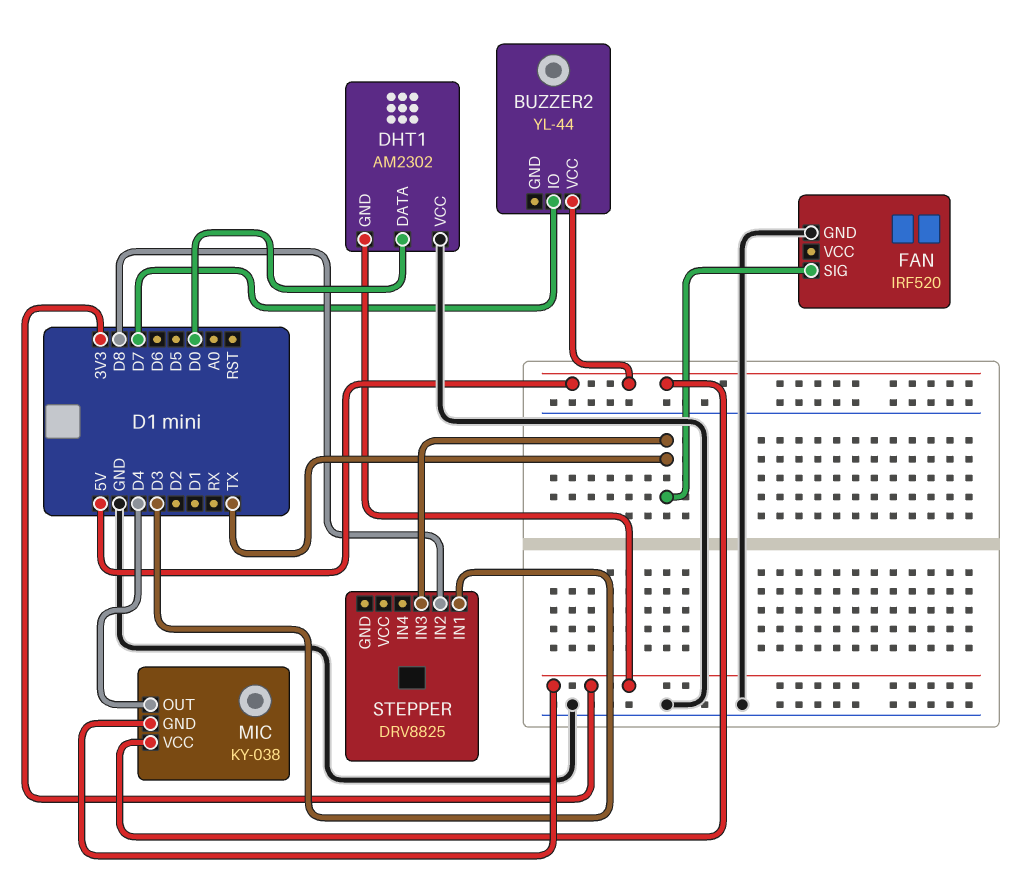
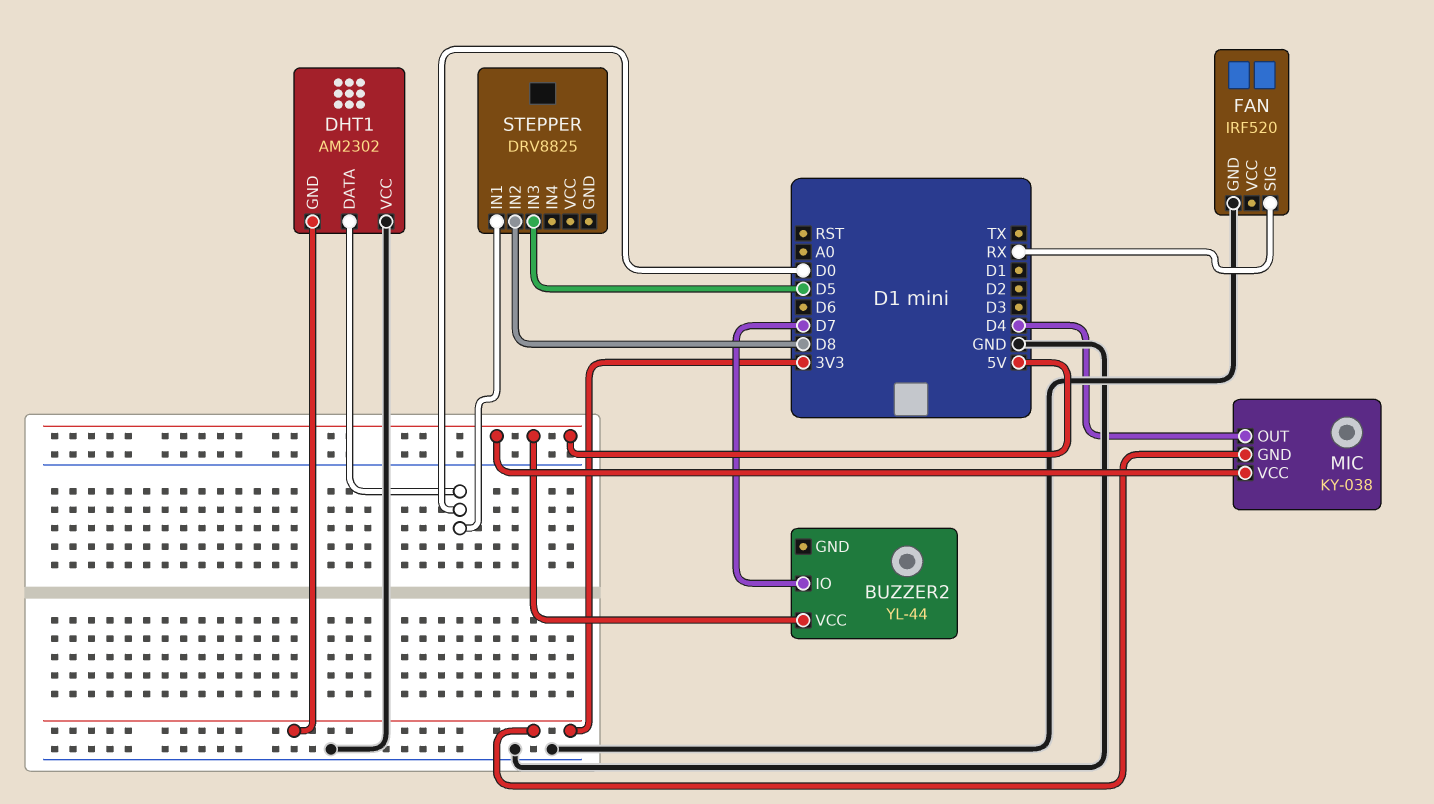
FAN pin SIG: TX -> RX
STEPPER pin IN1: D3 -> D0
STEPPER pin IN3: TX -> D5

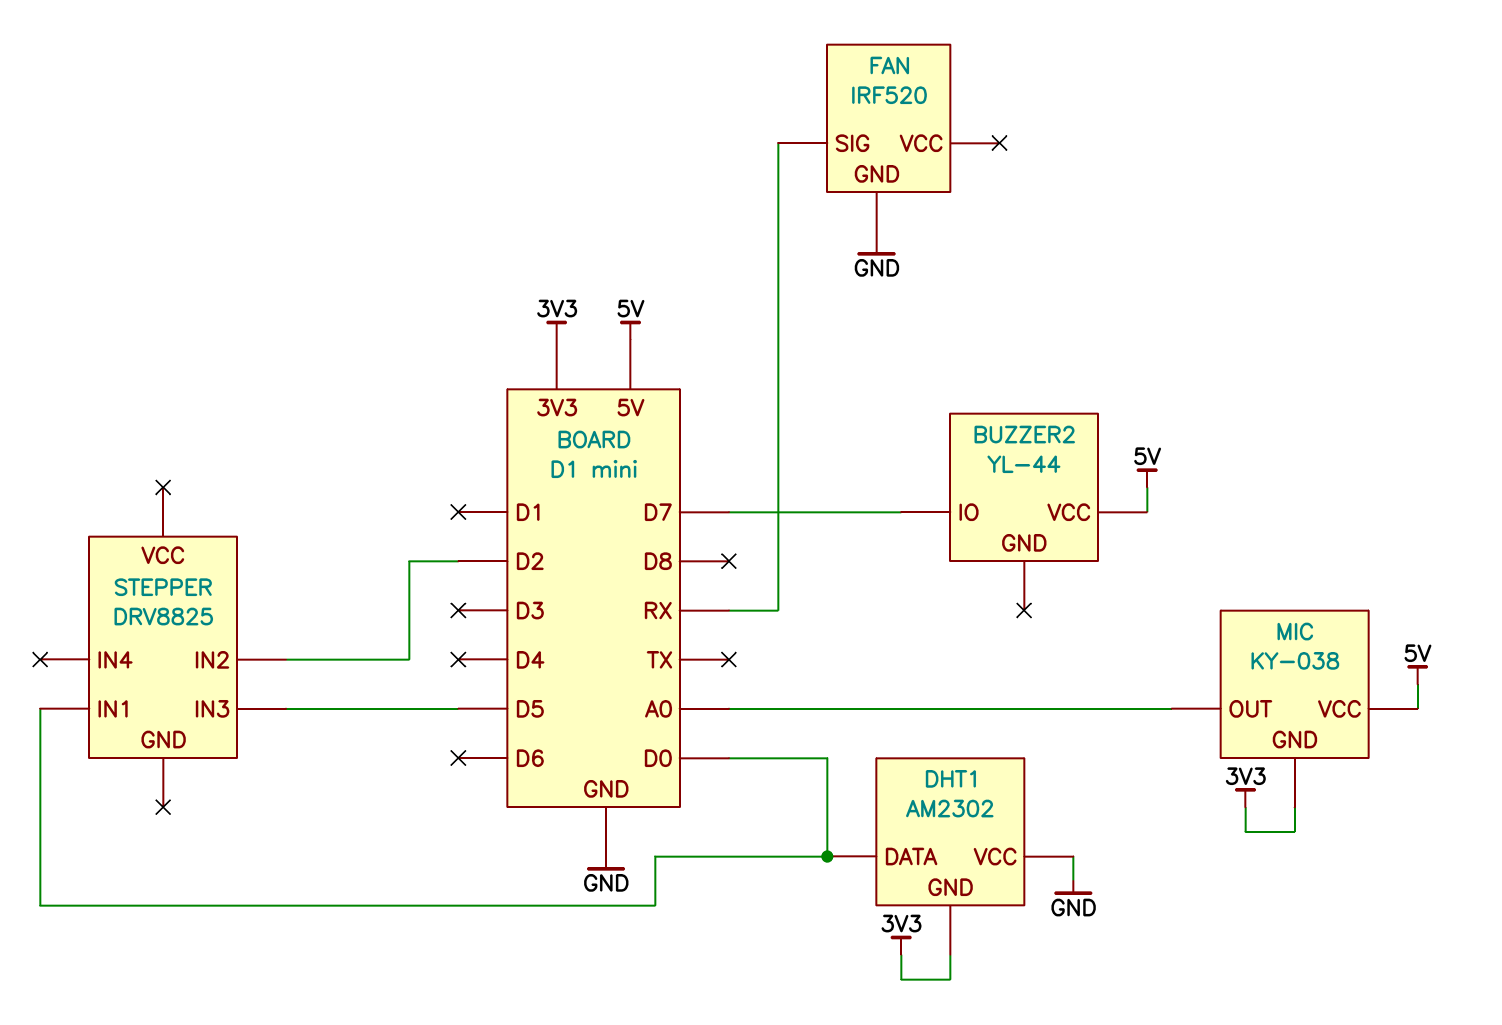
MIC pin OUT: D4 -> A0
STEPPER pin IN2: D8 -> D2

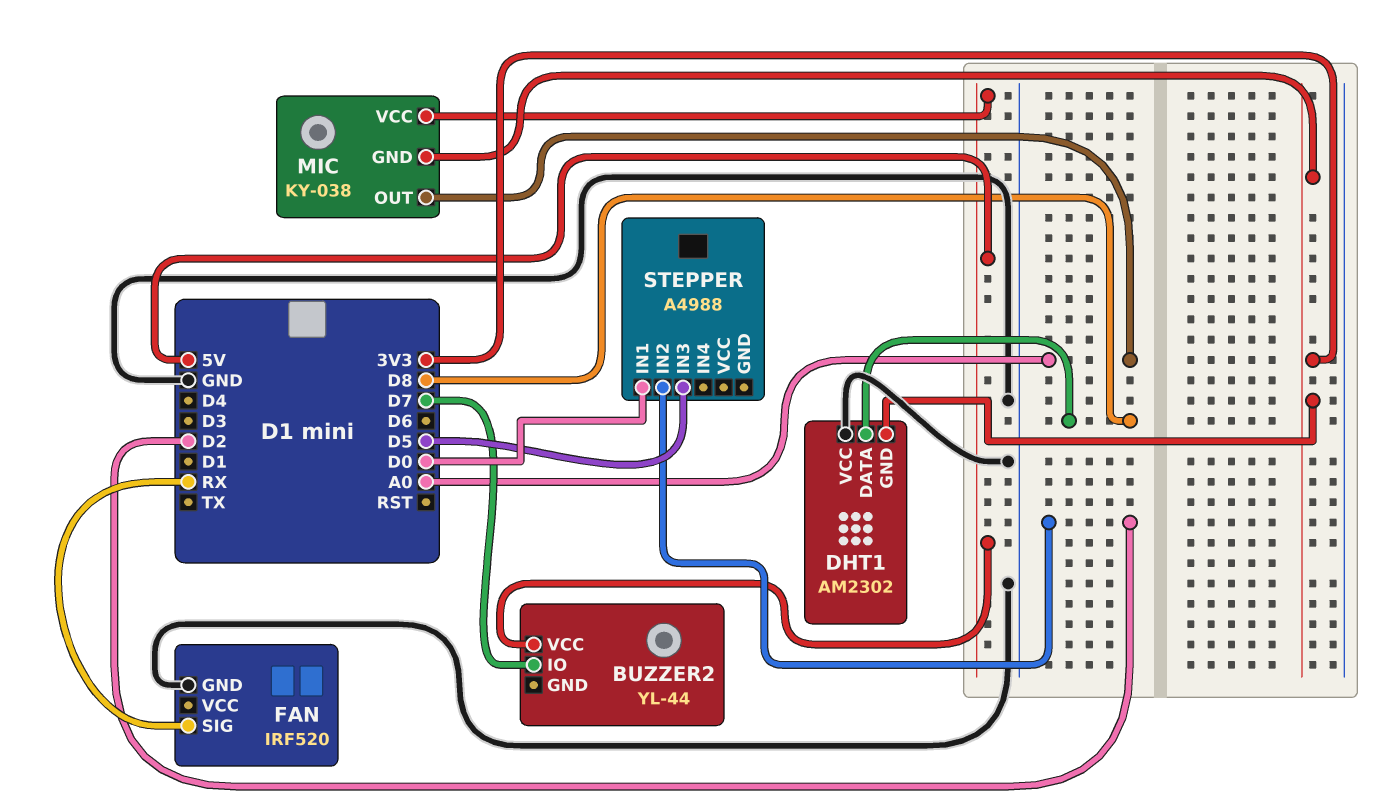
DHT1 pin DATA: D0 -> D8
STEPPER: DRV8825 -> A4988

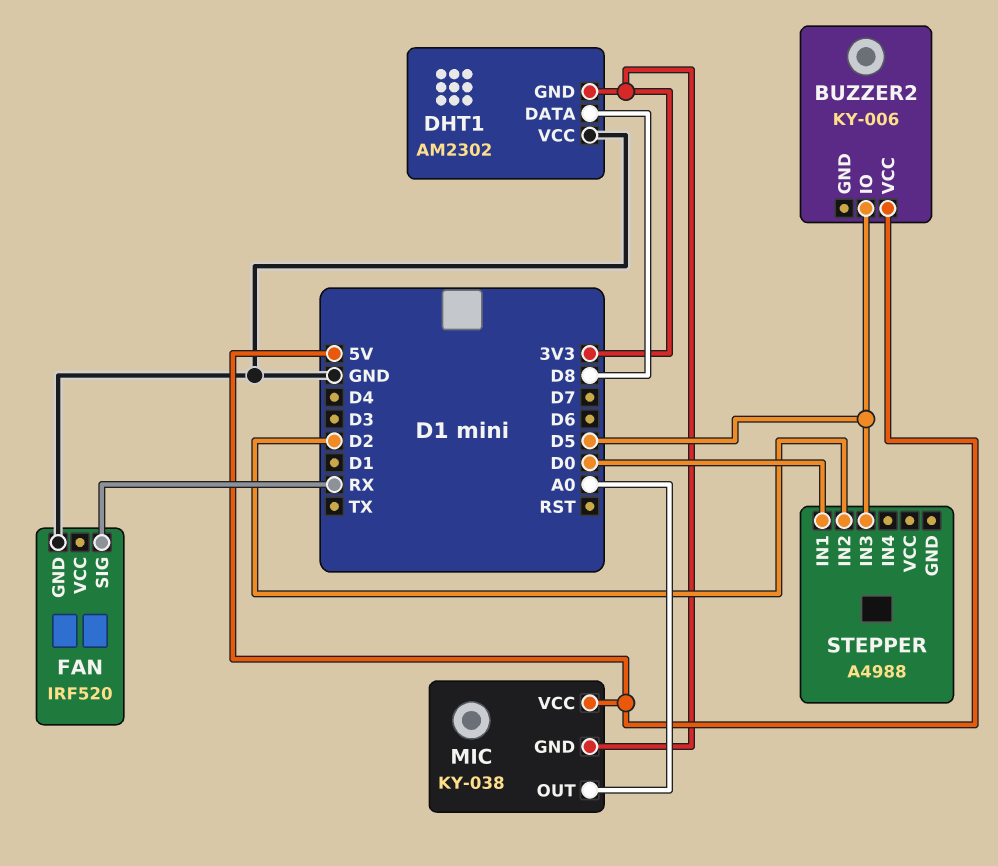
BUZZER2: YL-44 -> KY-006
BUZZER2 pin IO: D7 -> D5

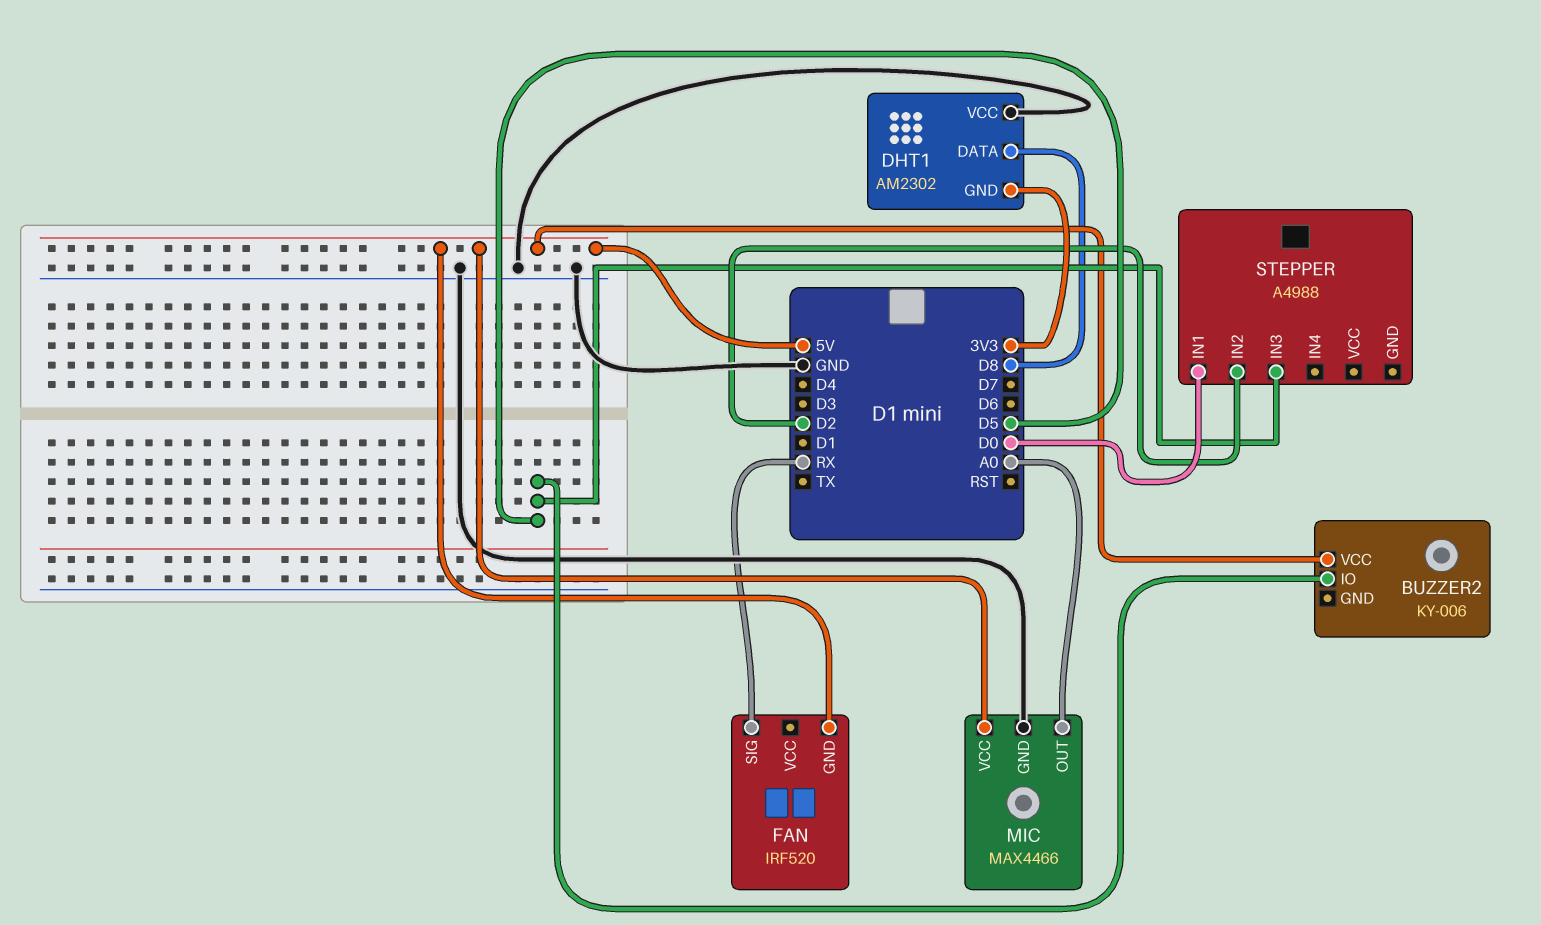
FAN pin GND: GND -> 5V
MIC: KY-038 -> MAX4466
MIC pin GND: 3V3 -> GND

